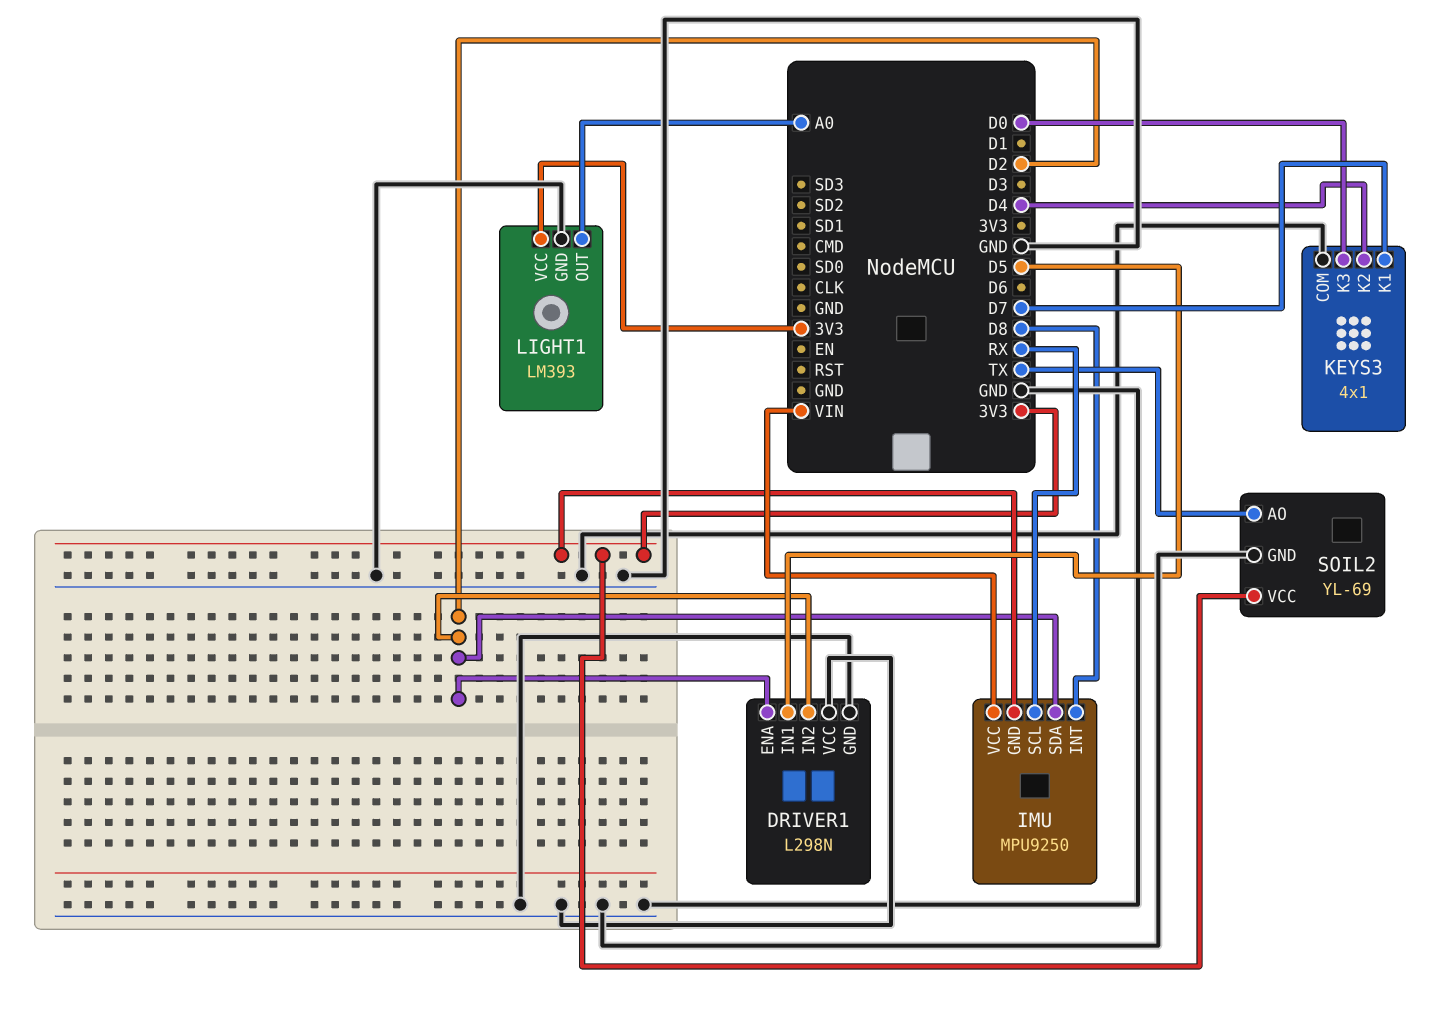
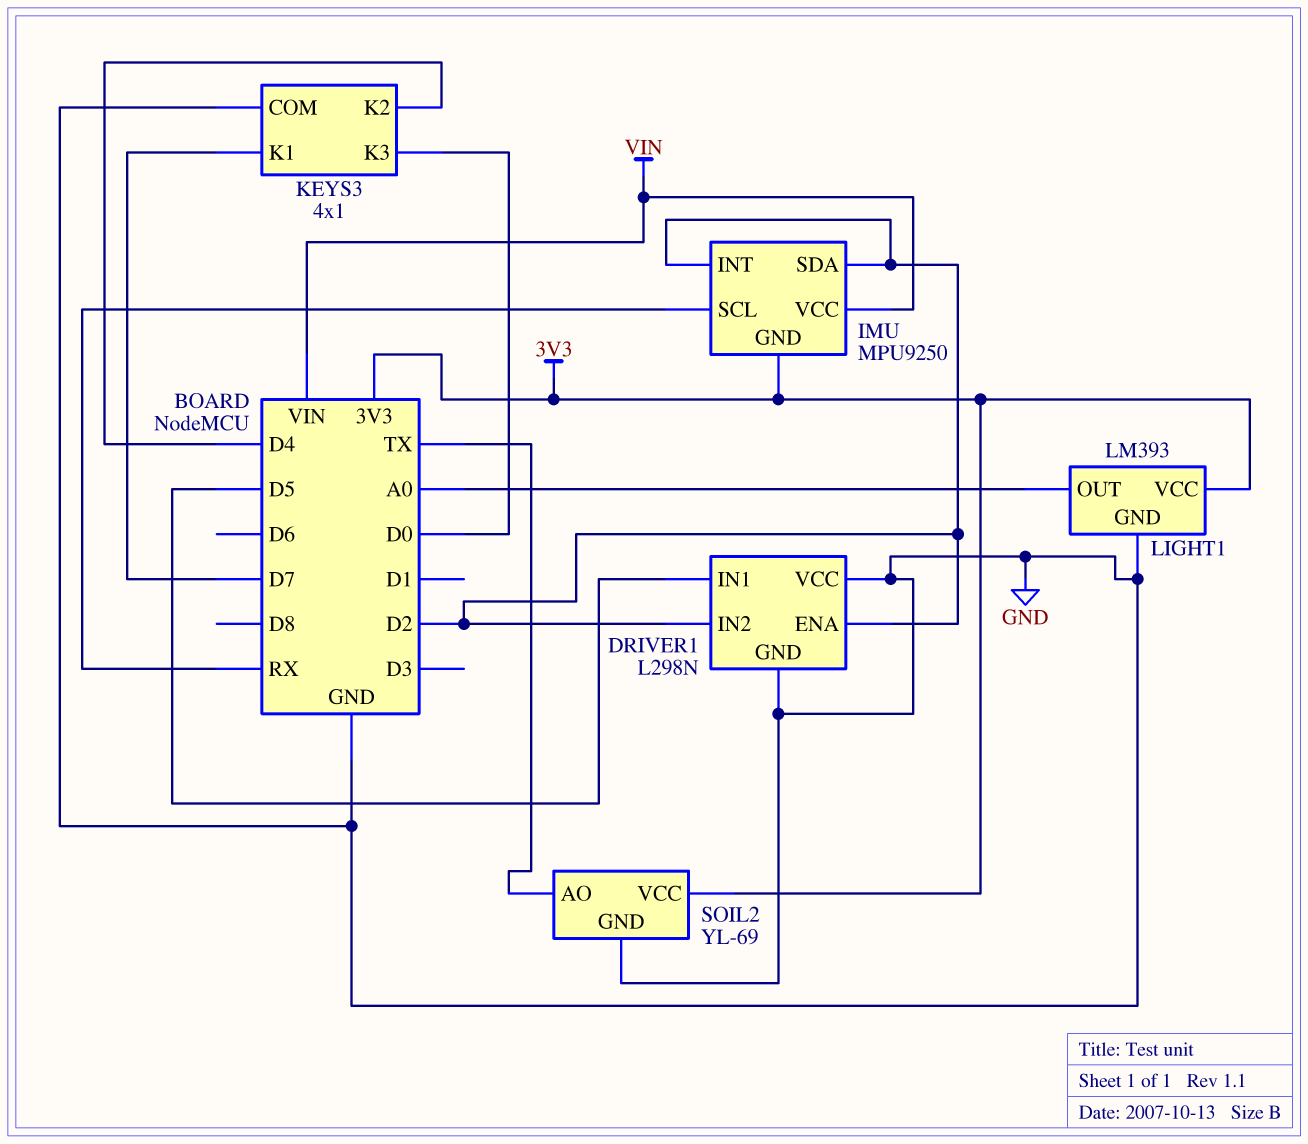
IMU pin INT: D8 -> D2

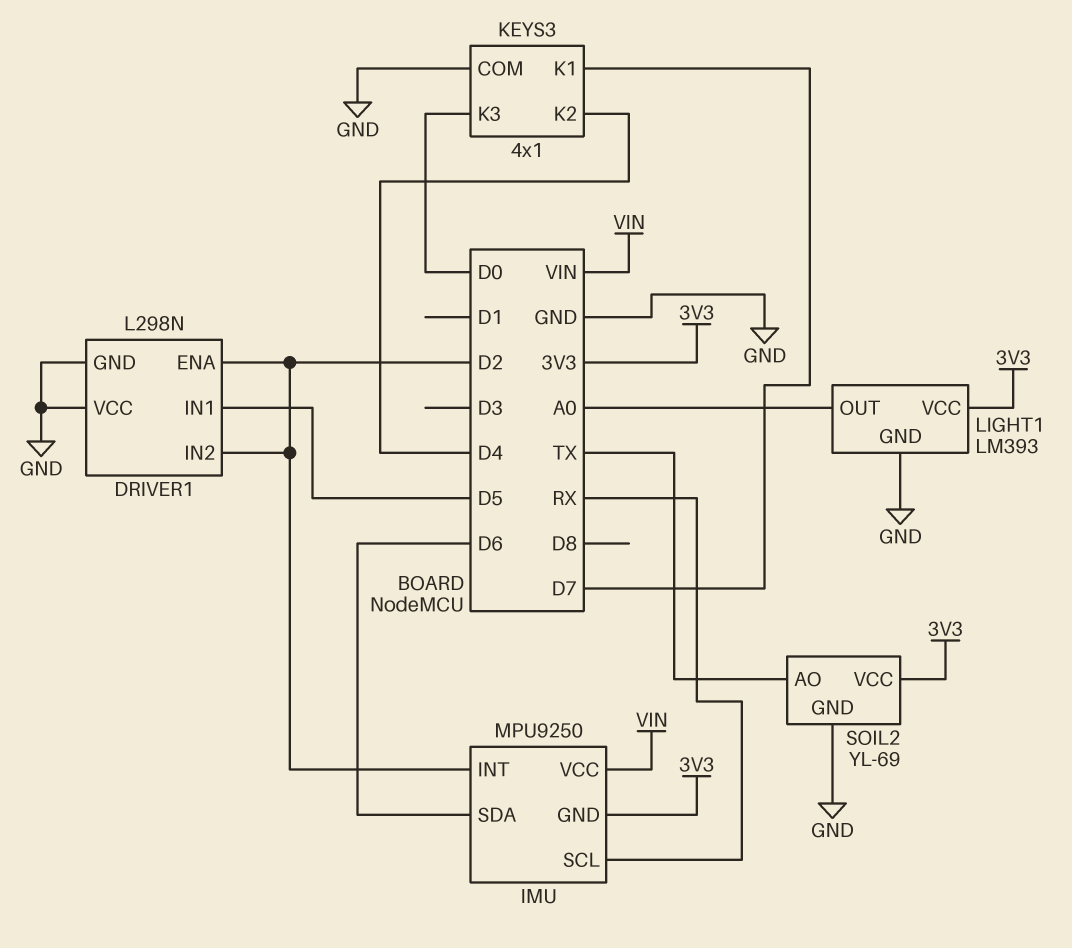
IMU pin SDA: D2 -> D6

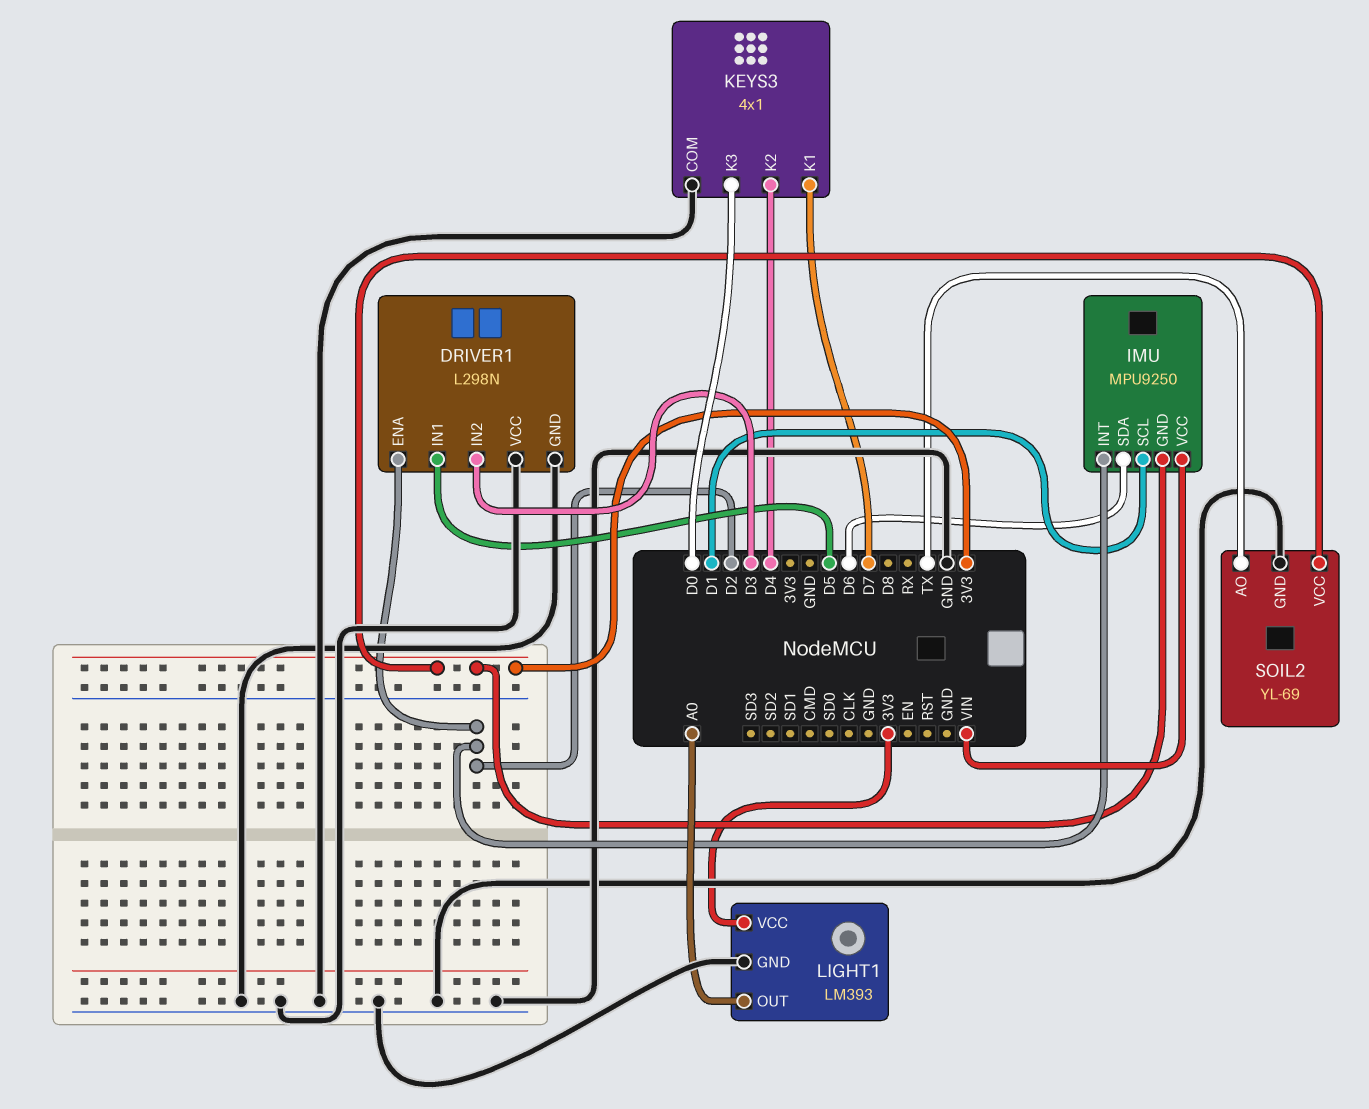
DRIVER1 pin IN2: D2 -> D3
IMU pin SCL: RX -> D1

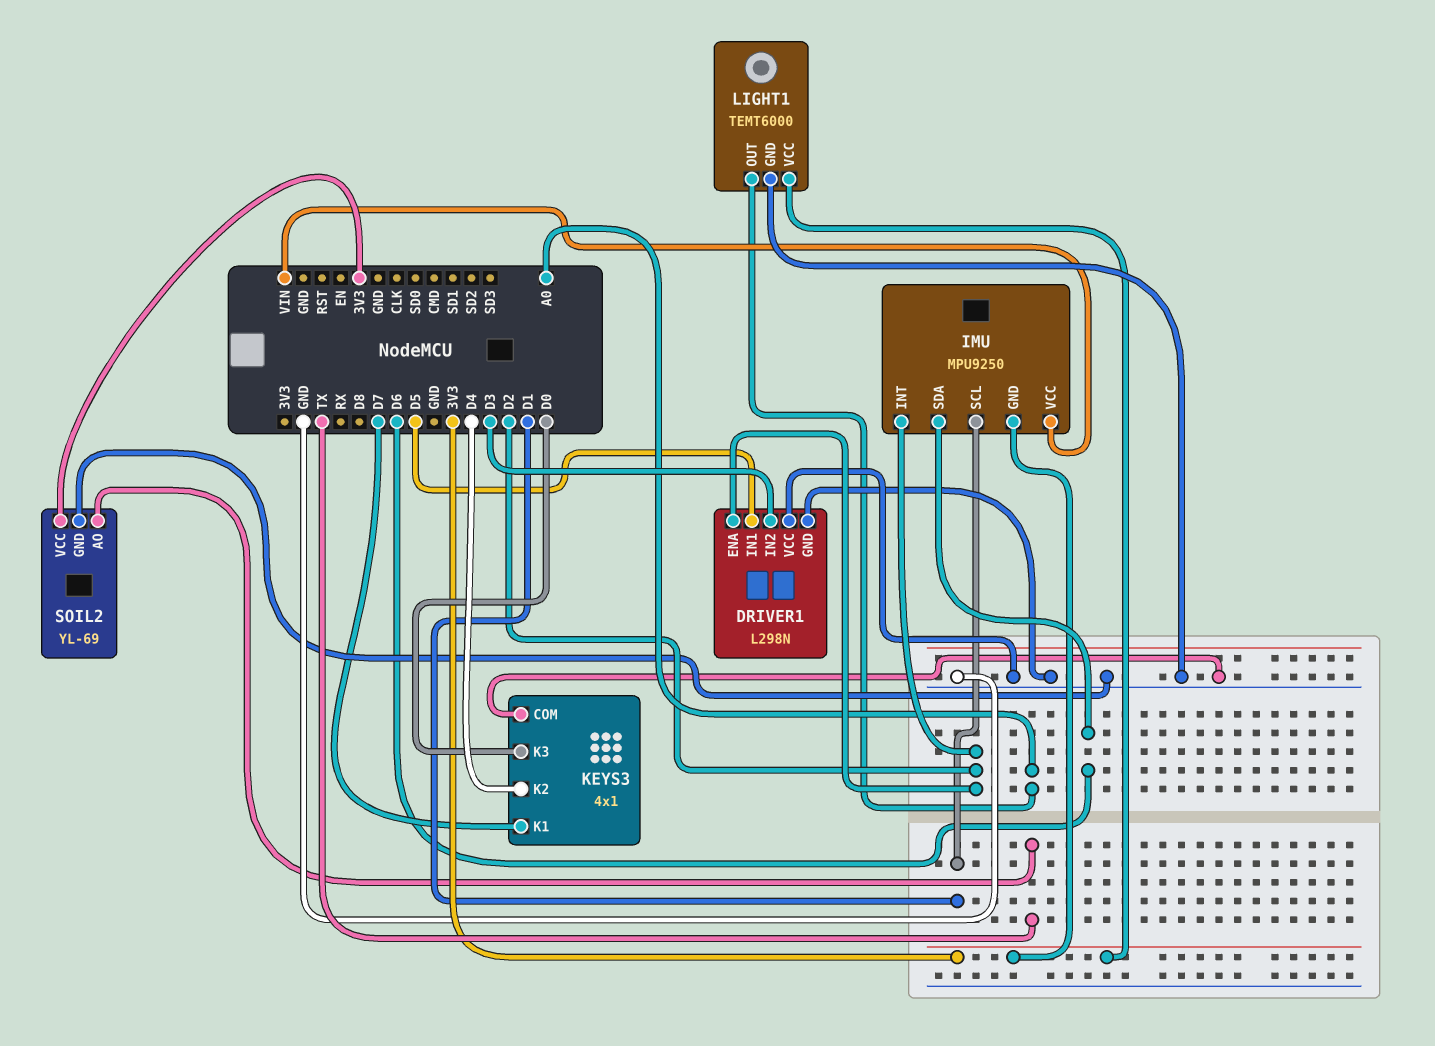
LIGHT1: LM393 -> TEMT6000

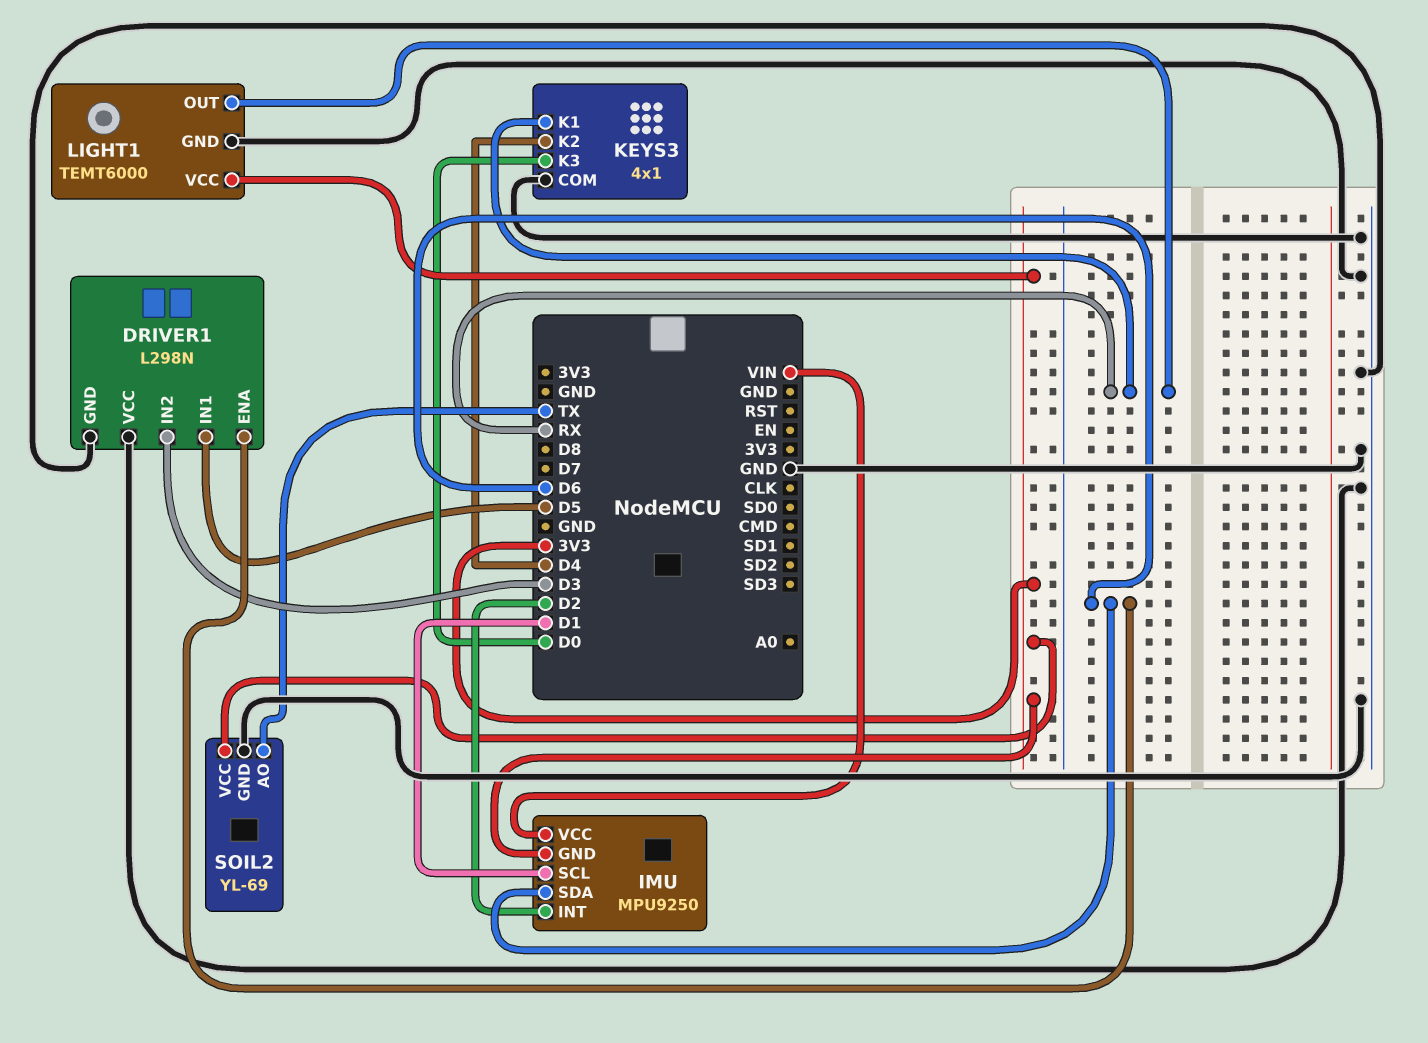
DRIVER1 pin ENA: D2 -> D6
KEYS3 pin K1: D7 -> RX
LIGHT1 pin OUT: A0 -> RX

